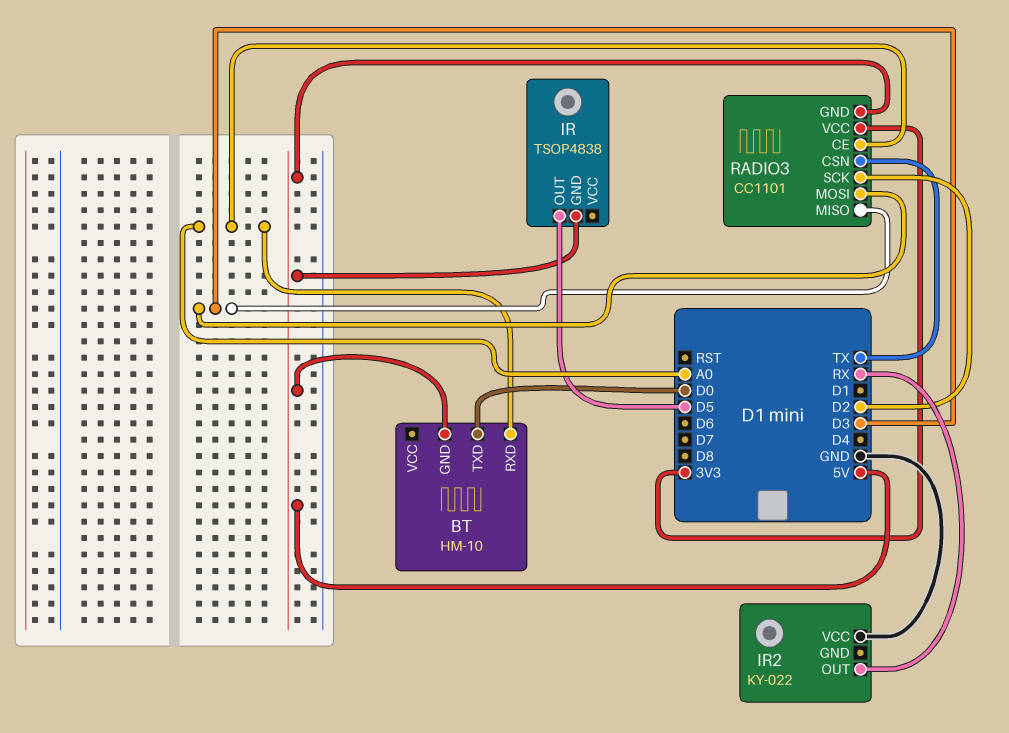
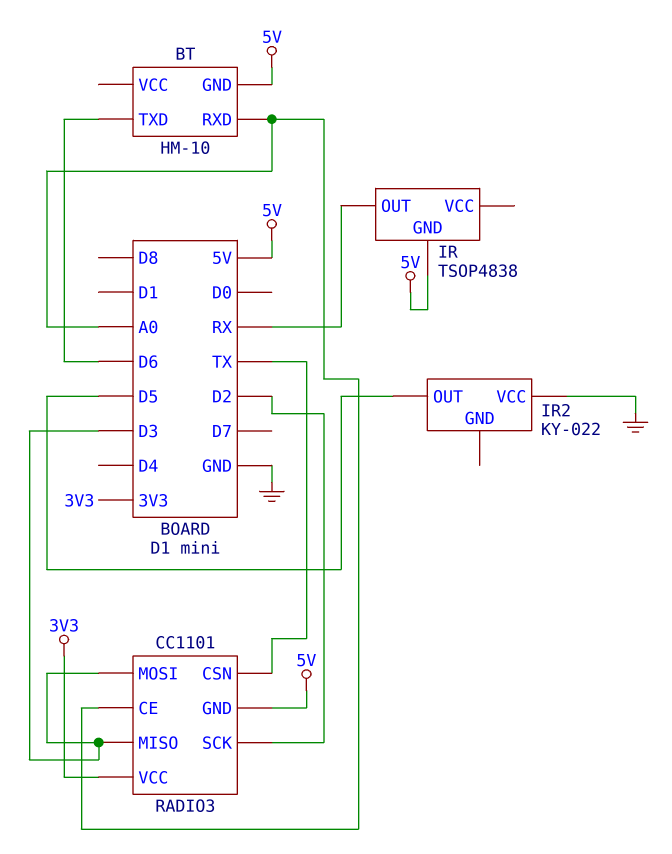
BT pin TXD: D0 -> D6
IR pin OUT: D5 -> RX
IR2 pin OUT: RX -> D5

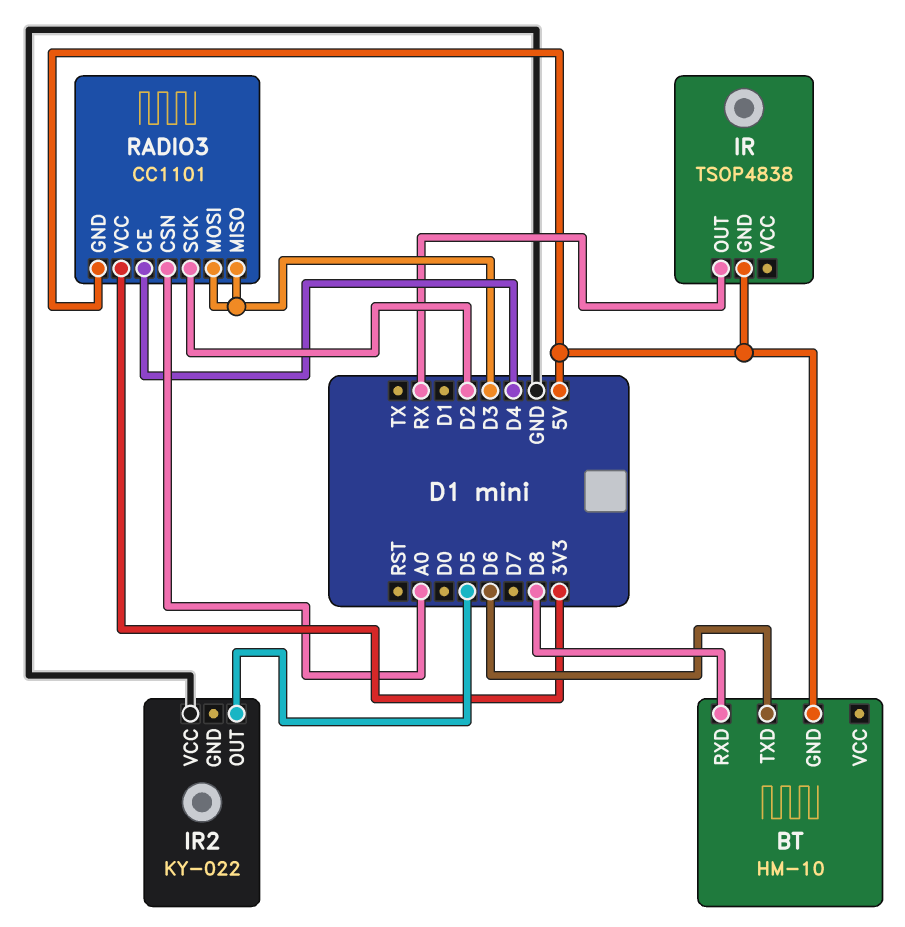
BT pin RXD: A0 -> D8
RADIO3 pin CE: A0 -> D4
RADIO3 pin CSN: TX -> A0

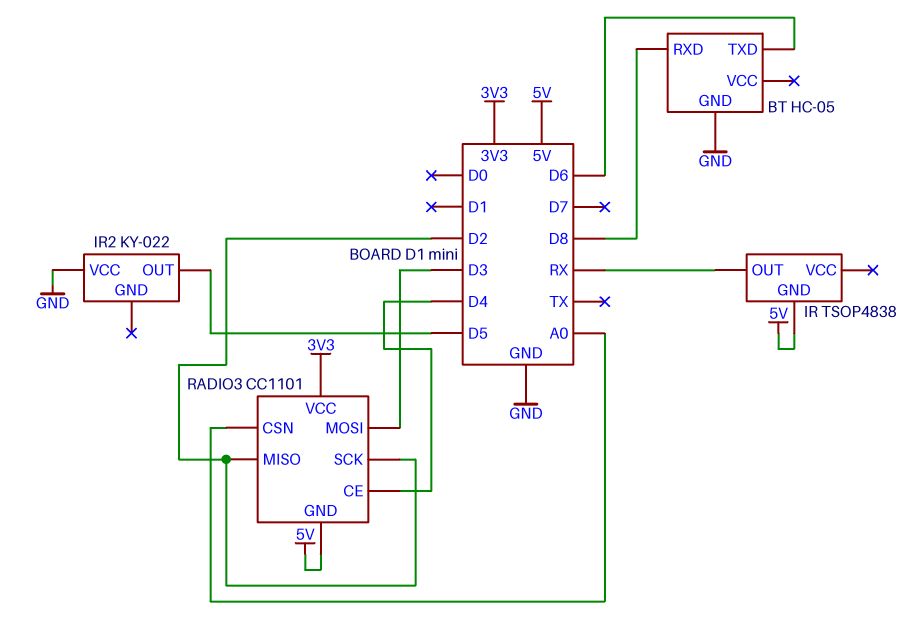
BT: HM-10 -> HC-05
BT pin GND: 5V -> GND
RADIO3 pin MISO: D3 -> D2

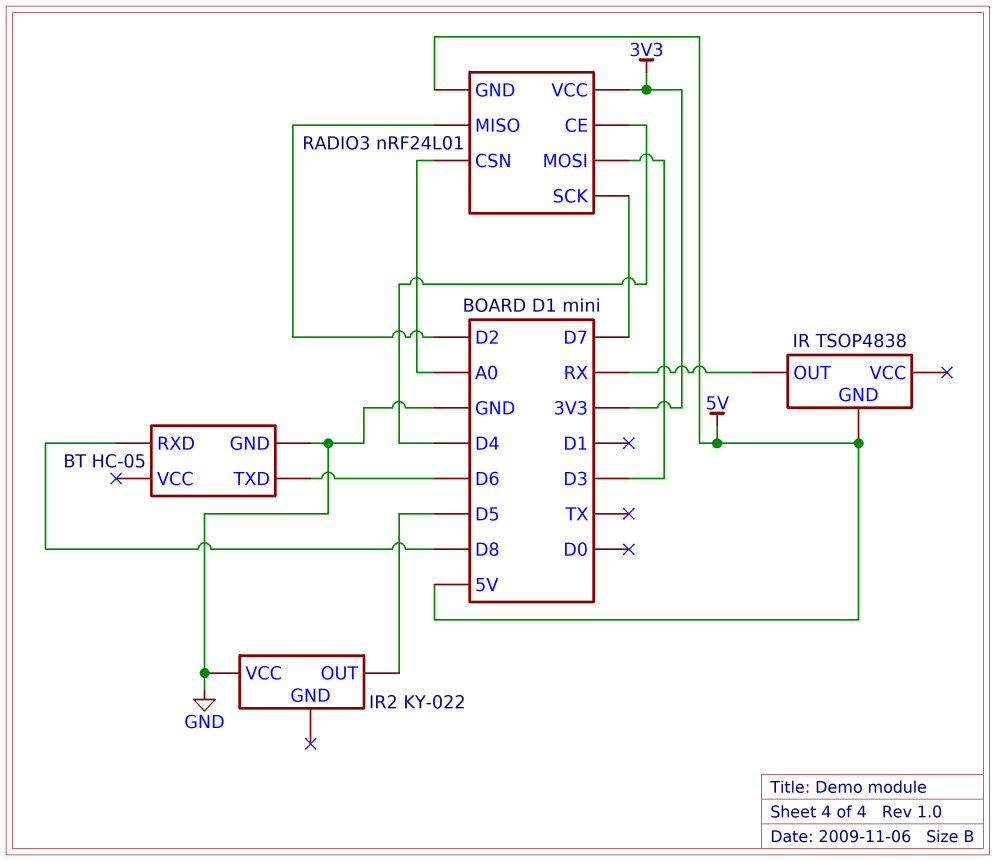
RADIO3: CC1101 -> nRF24L01
RADIO3 pin SCK: D2 -> D7

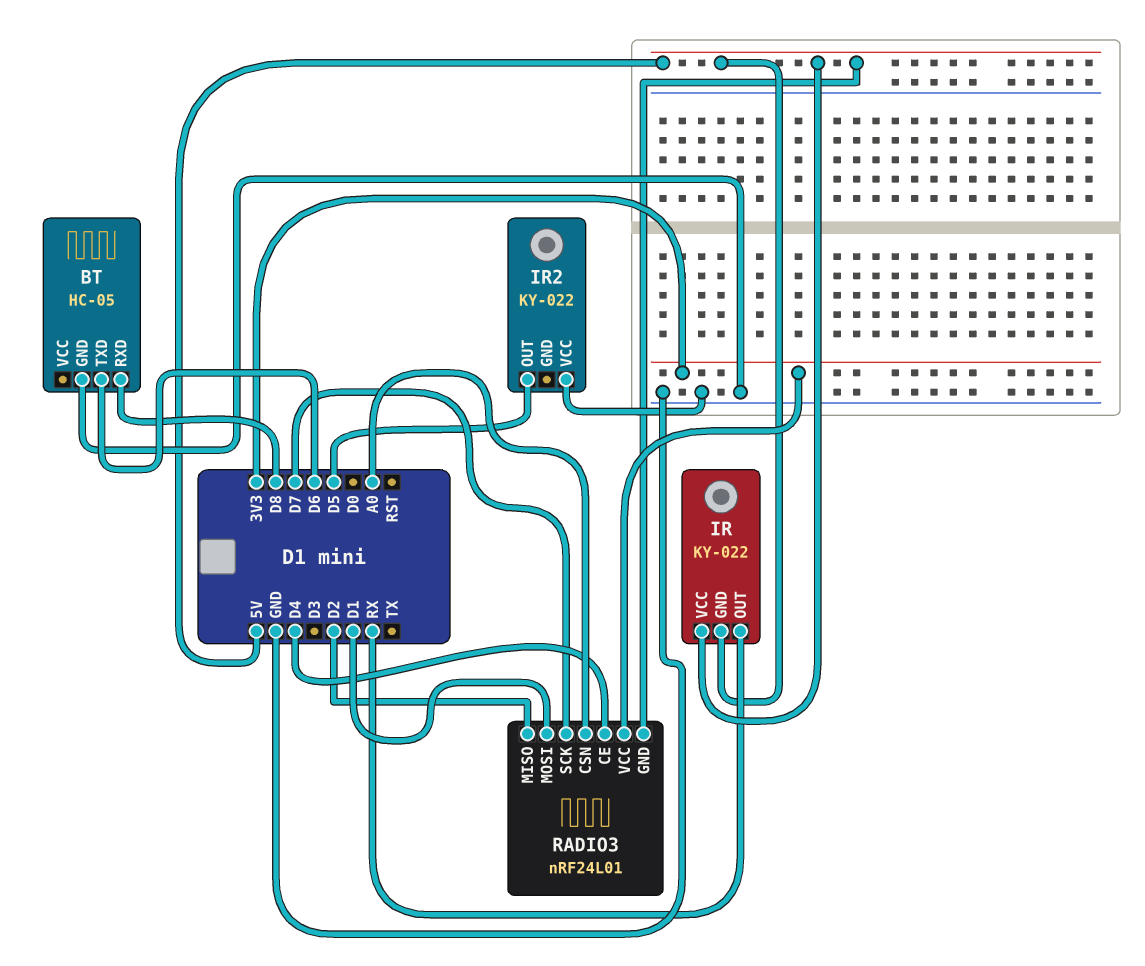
IR: TSOP4838 -> KY-022
IR pin VCC: none -> 5V
RADIO3 pin MOSI: D3 -> D1

